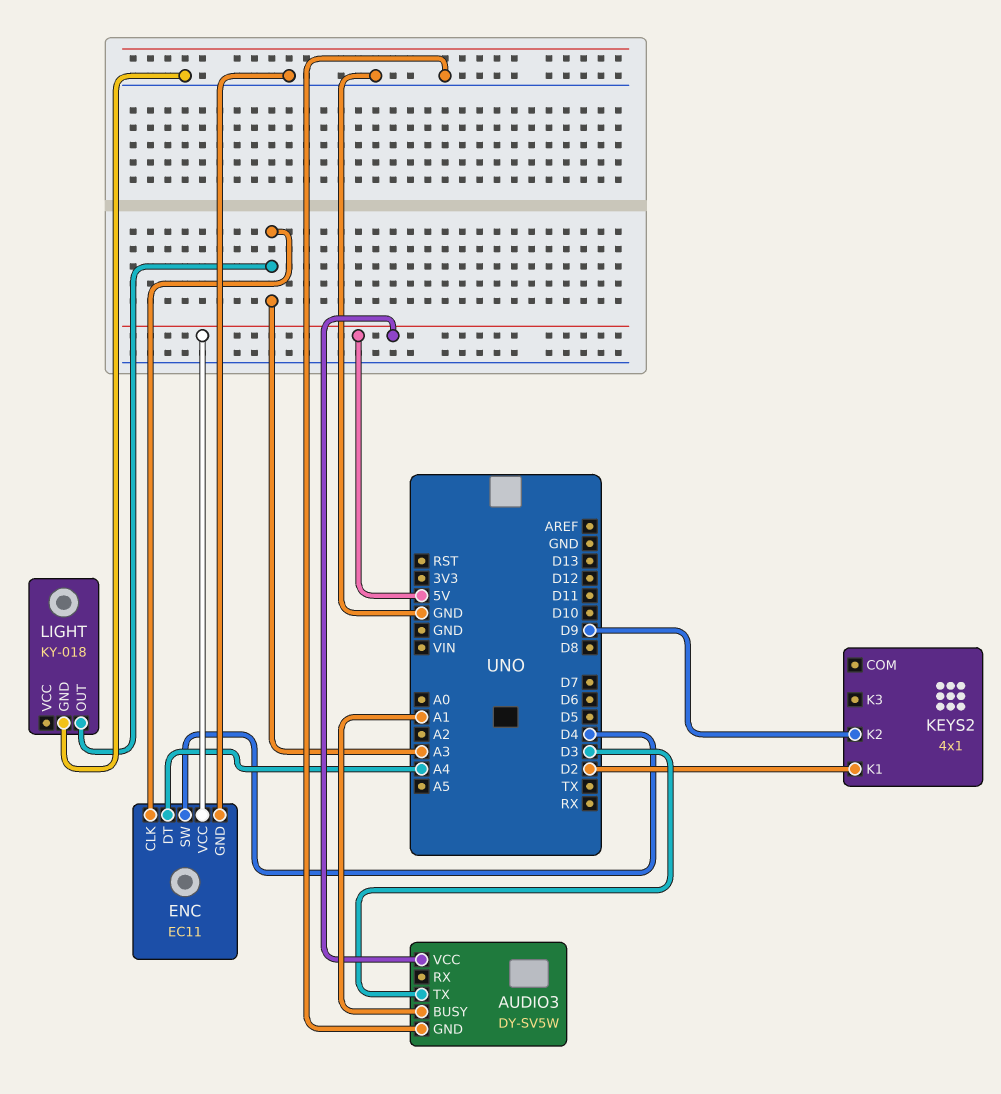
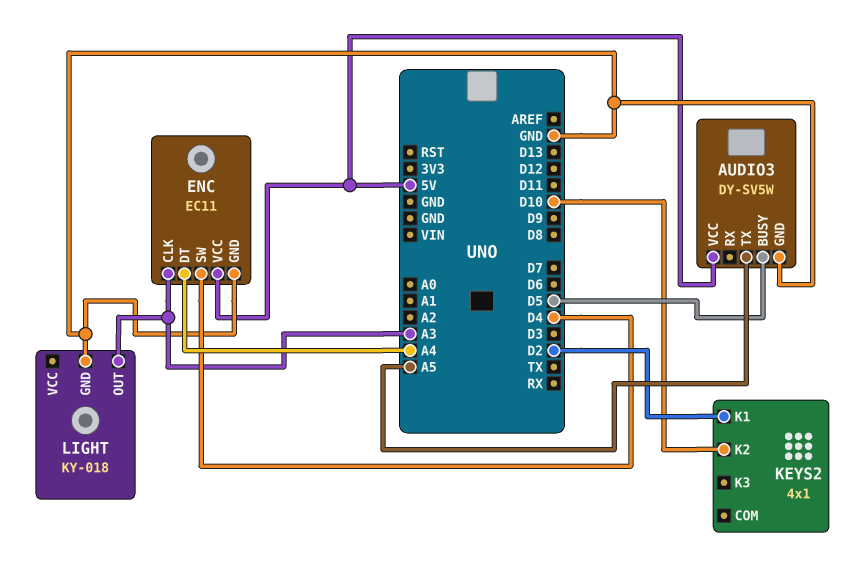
AUDIO3 pin BUSY: A1 -> D5
AUDIO3 pin TX: D3 -> A5
KEYS2 pin K2: D9 -> D10

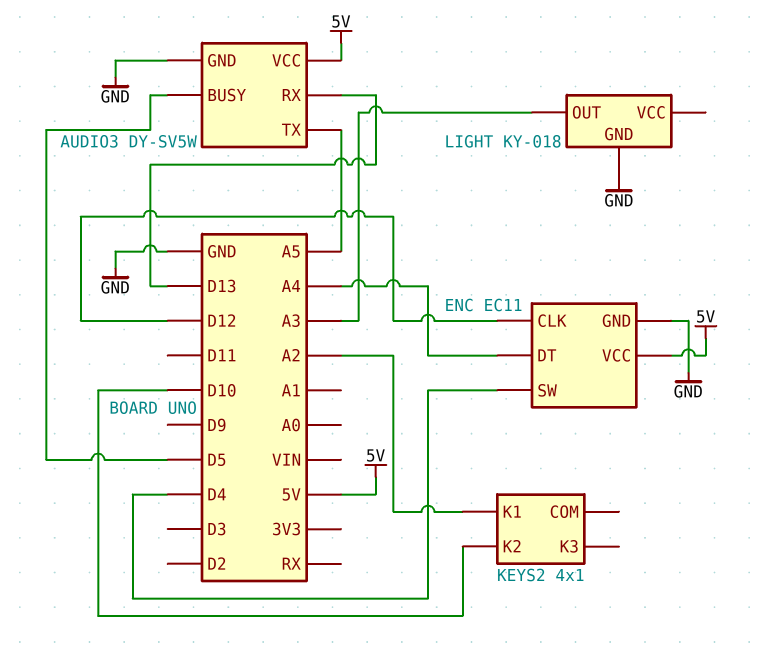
AUDIO3 pin RX: none -> D13
ENC pin CLK: A3 -> D12
KEYS2 pin K1: D2 -> A2

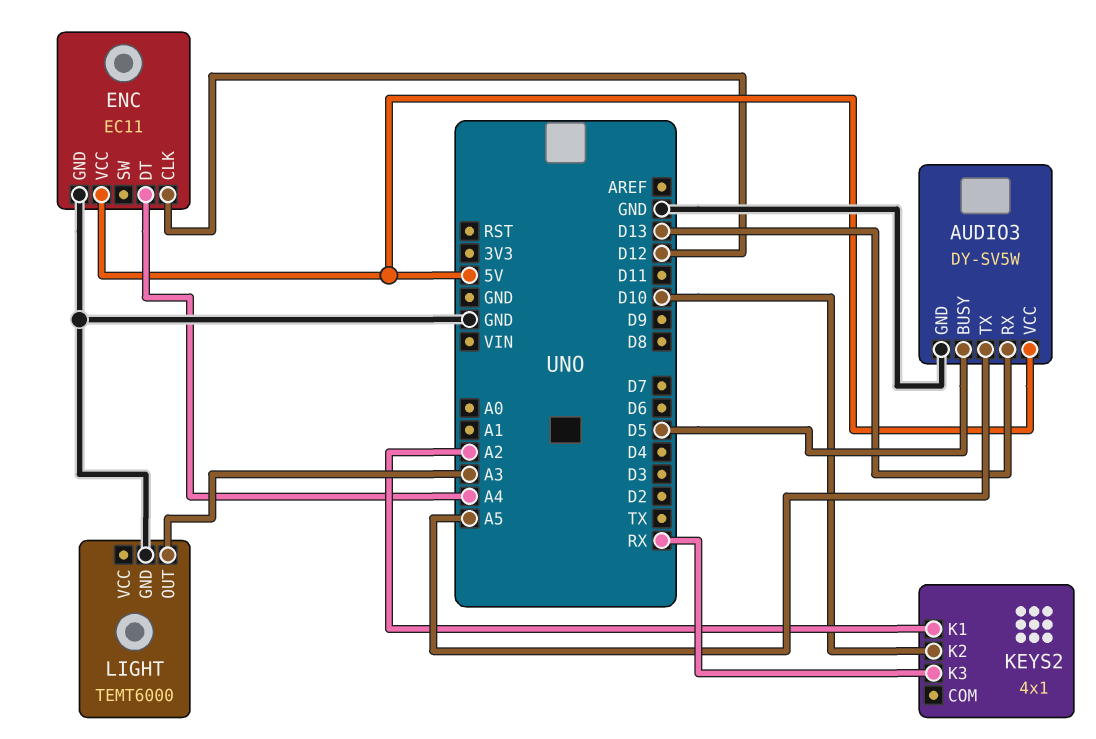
ENC pin SW: D4 -> none
KEYS2 pin K3: none -> RX
LIGHT: KY-018 -> TEMT6000

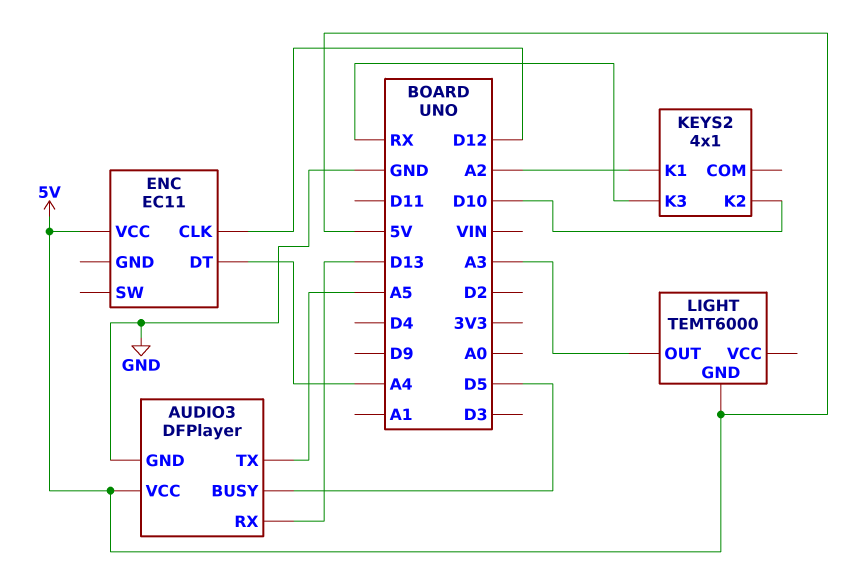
AUDIO3: DY-SV5W -> DFPlayer
ENC pin GND: GND -> none
LIGHT pin GND: GND -> 5V

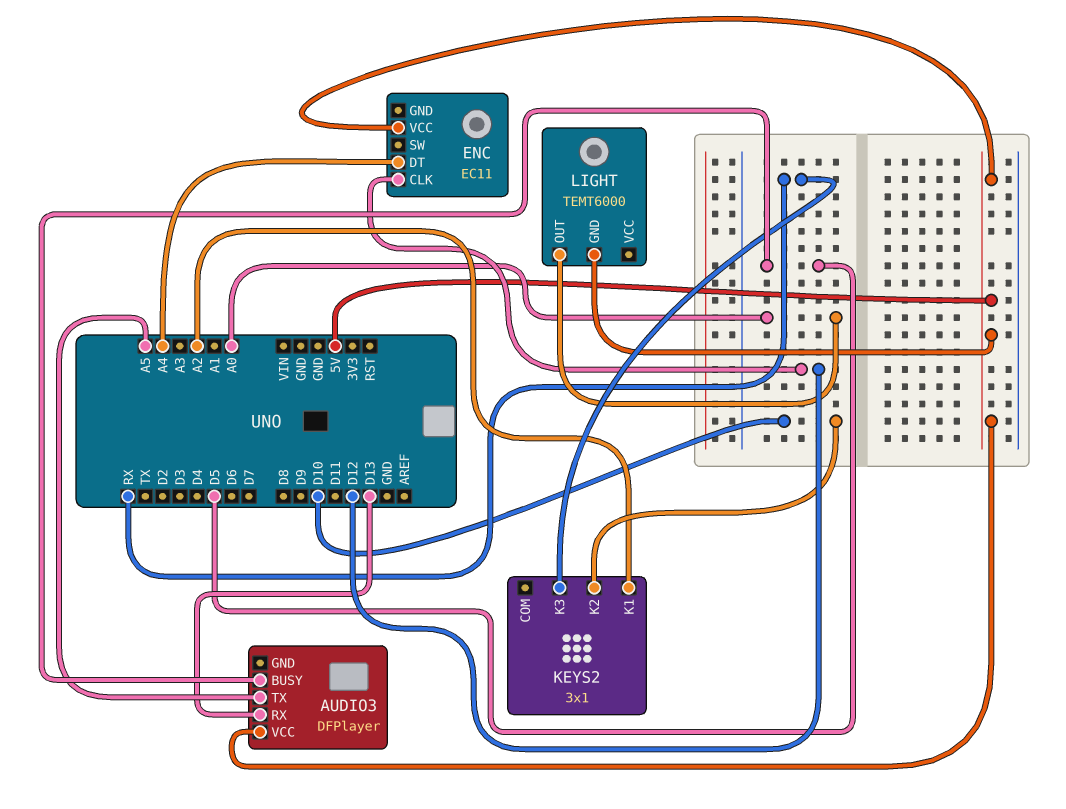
AUDIO3 pin GND: GND -> none
KEYS2: 4x1 -> 3x1
LIGHT pin OUT: A3 -> A0

